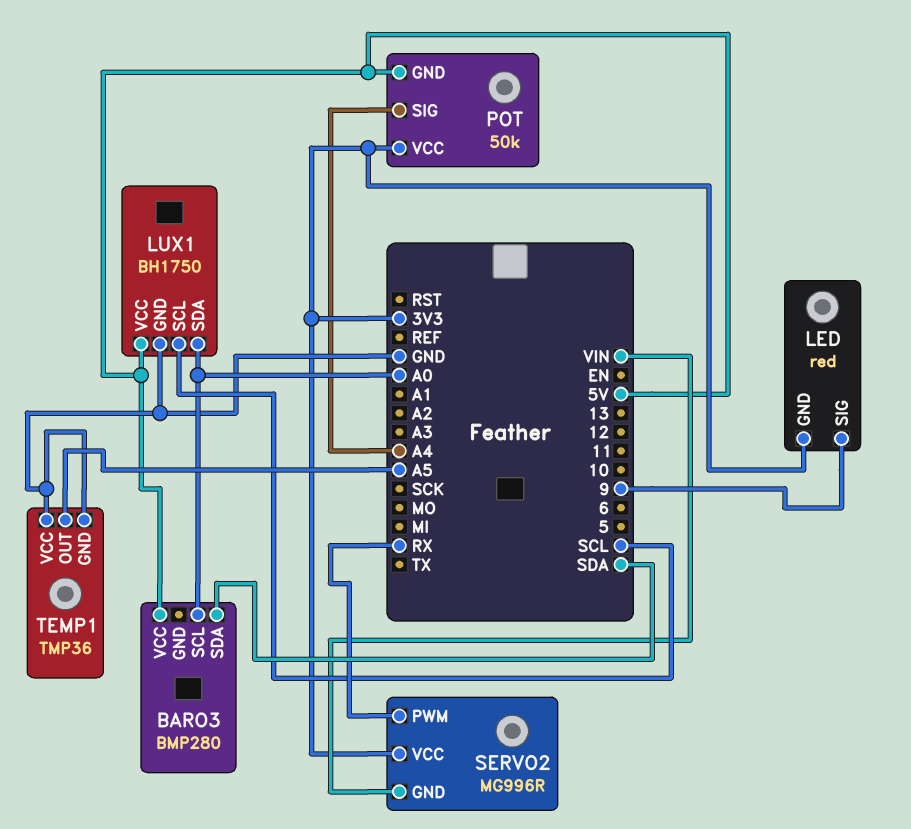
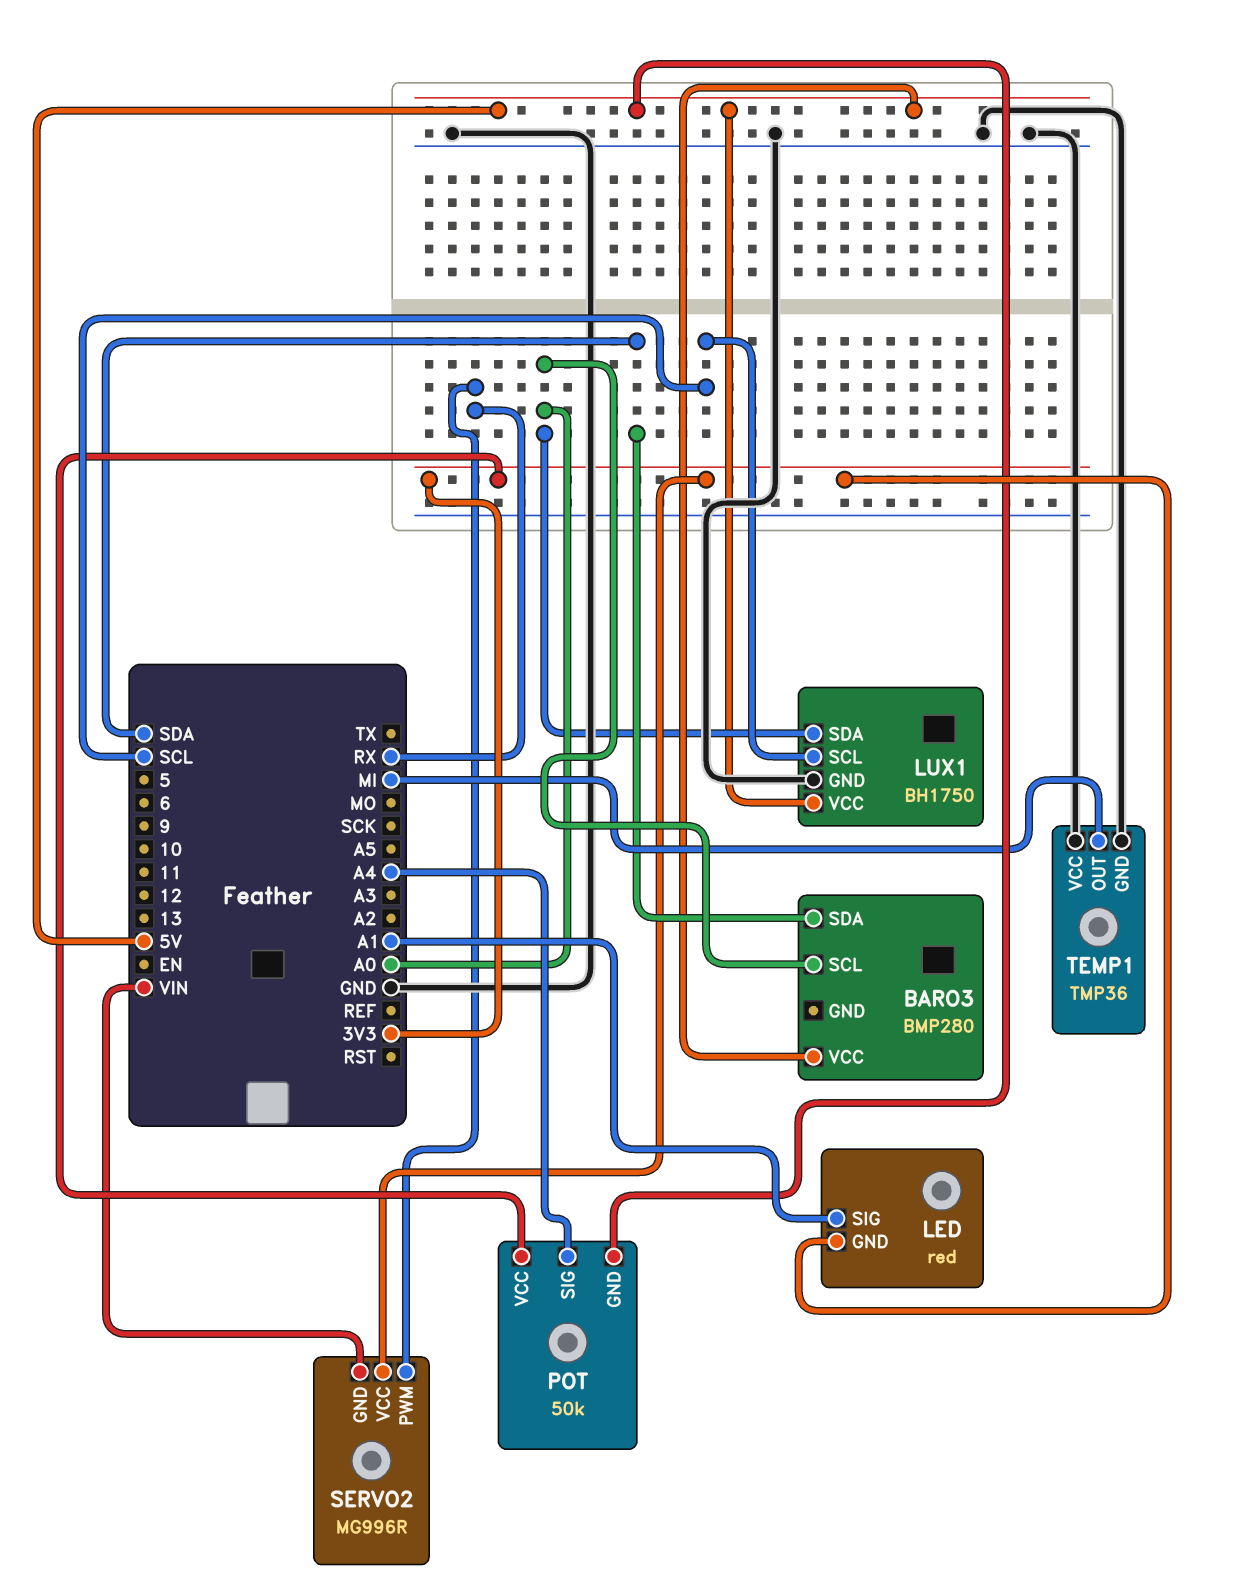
LED pin SIG: 9 -> A1
TEMP1 pin OUT: A5 -> MI

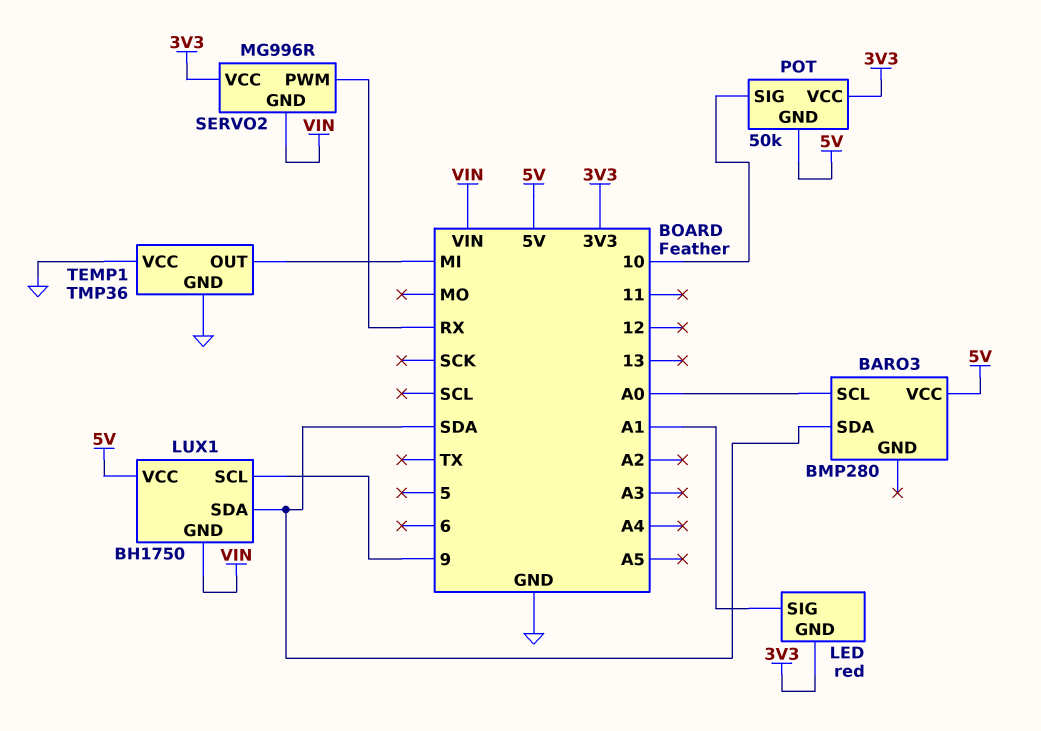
LUX1 pin GND: GND -> VIN
LUX1 pin SCL: SCL -> 9
LUX1 pin SDA: A0 -> SDA
POT pin SIG: A4 -> 10

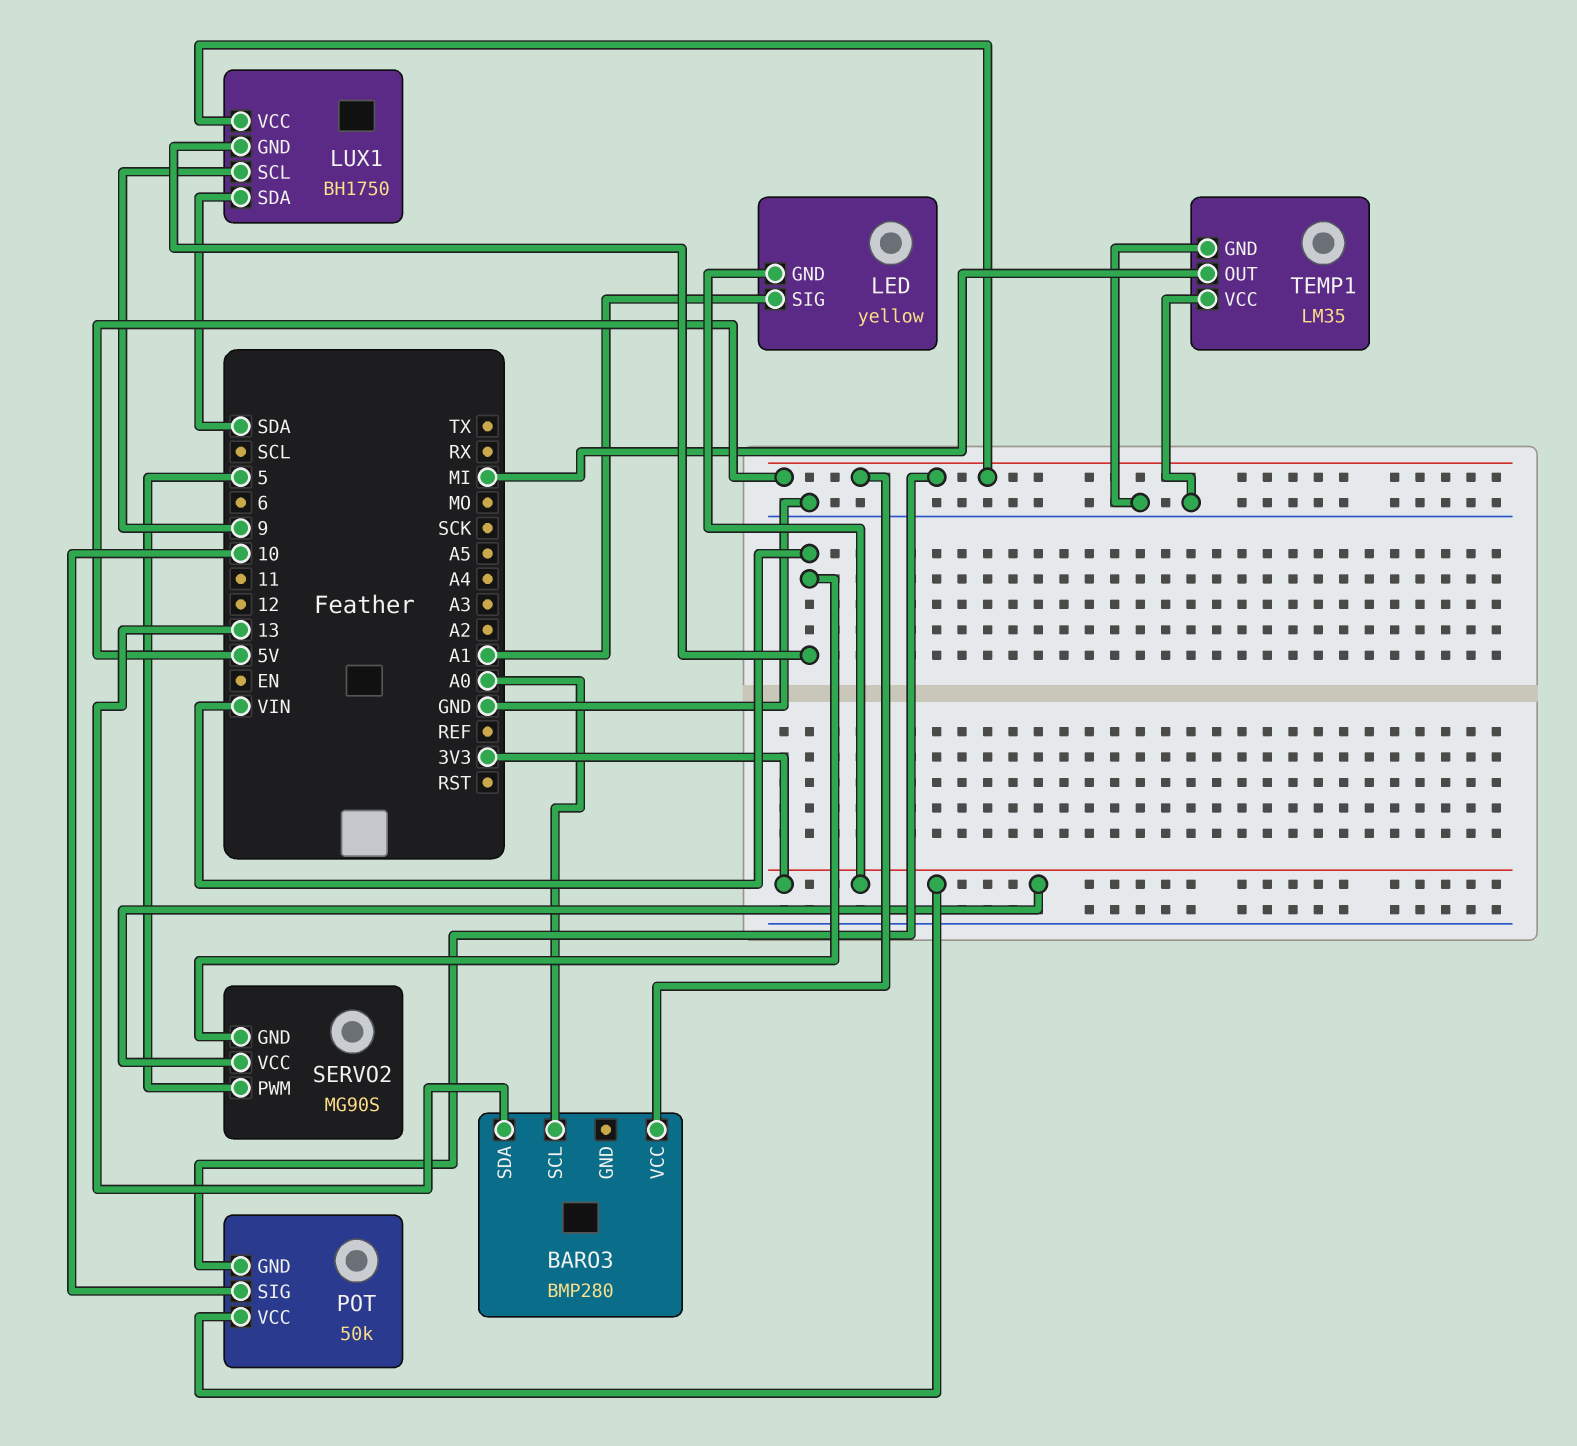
BARO3 pin SDA: SDA -> 13
LED: red -> yellow
SERVO2: MG996R -> MG90S
SERVO2 pin PWM: RX -> 5
TEMP1: TMP36 -> LM35

